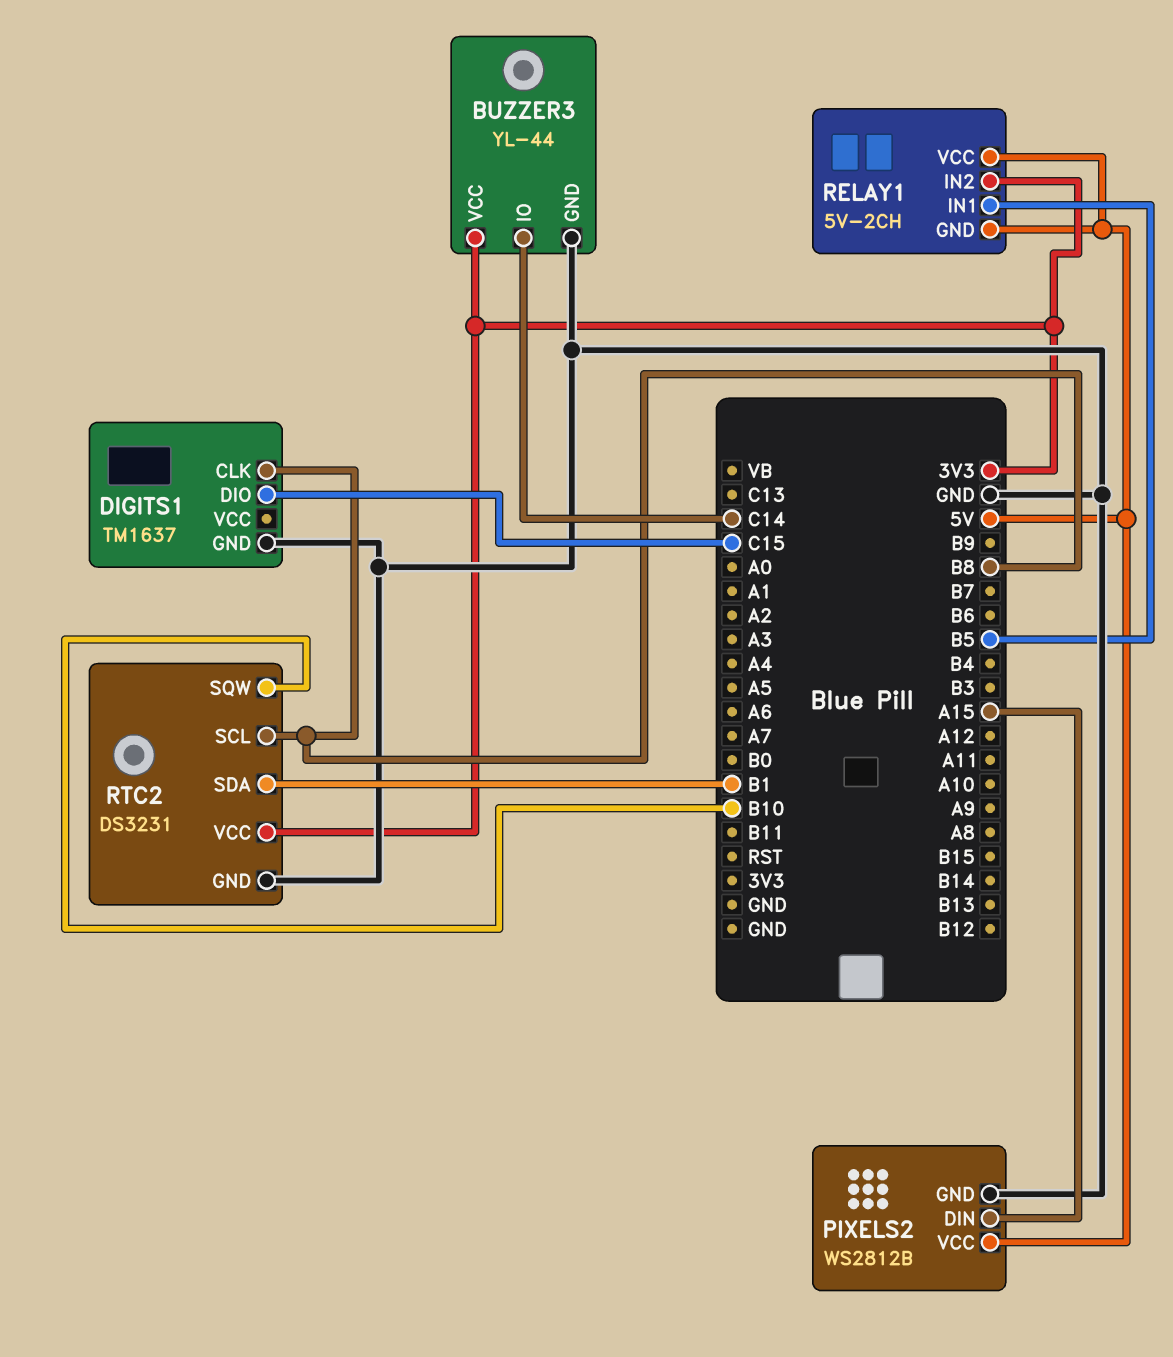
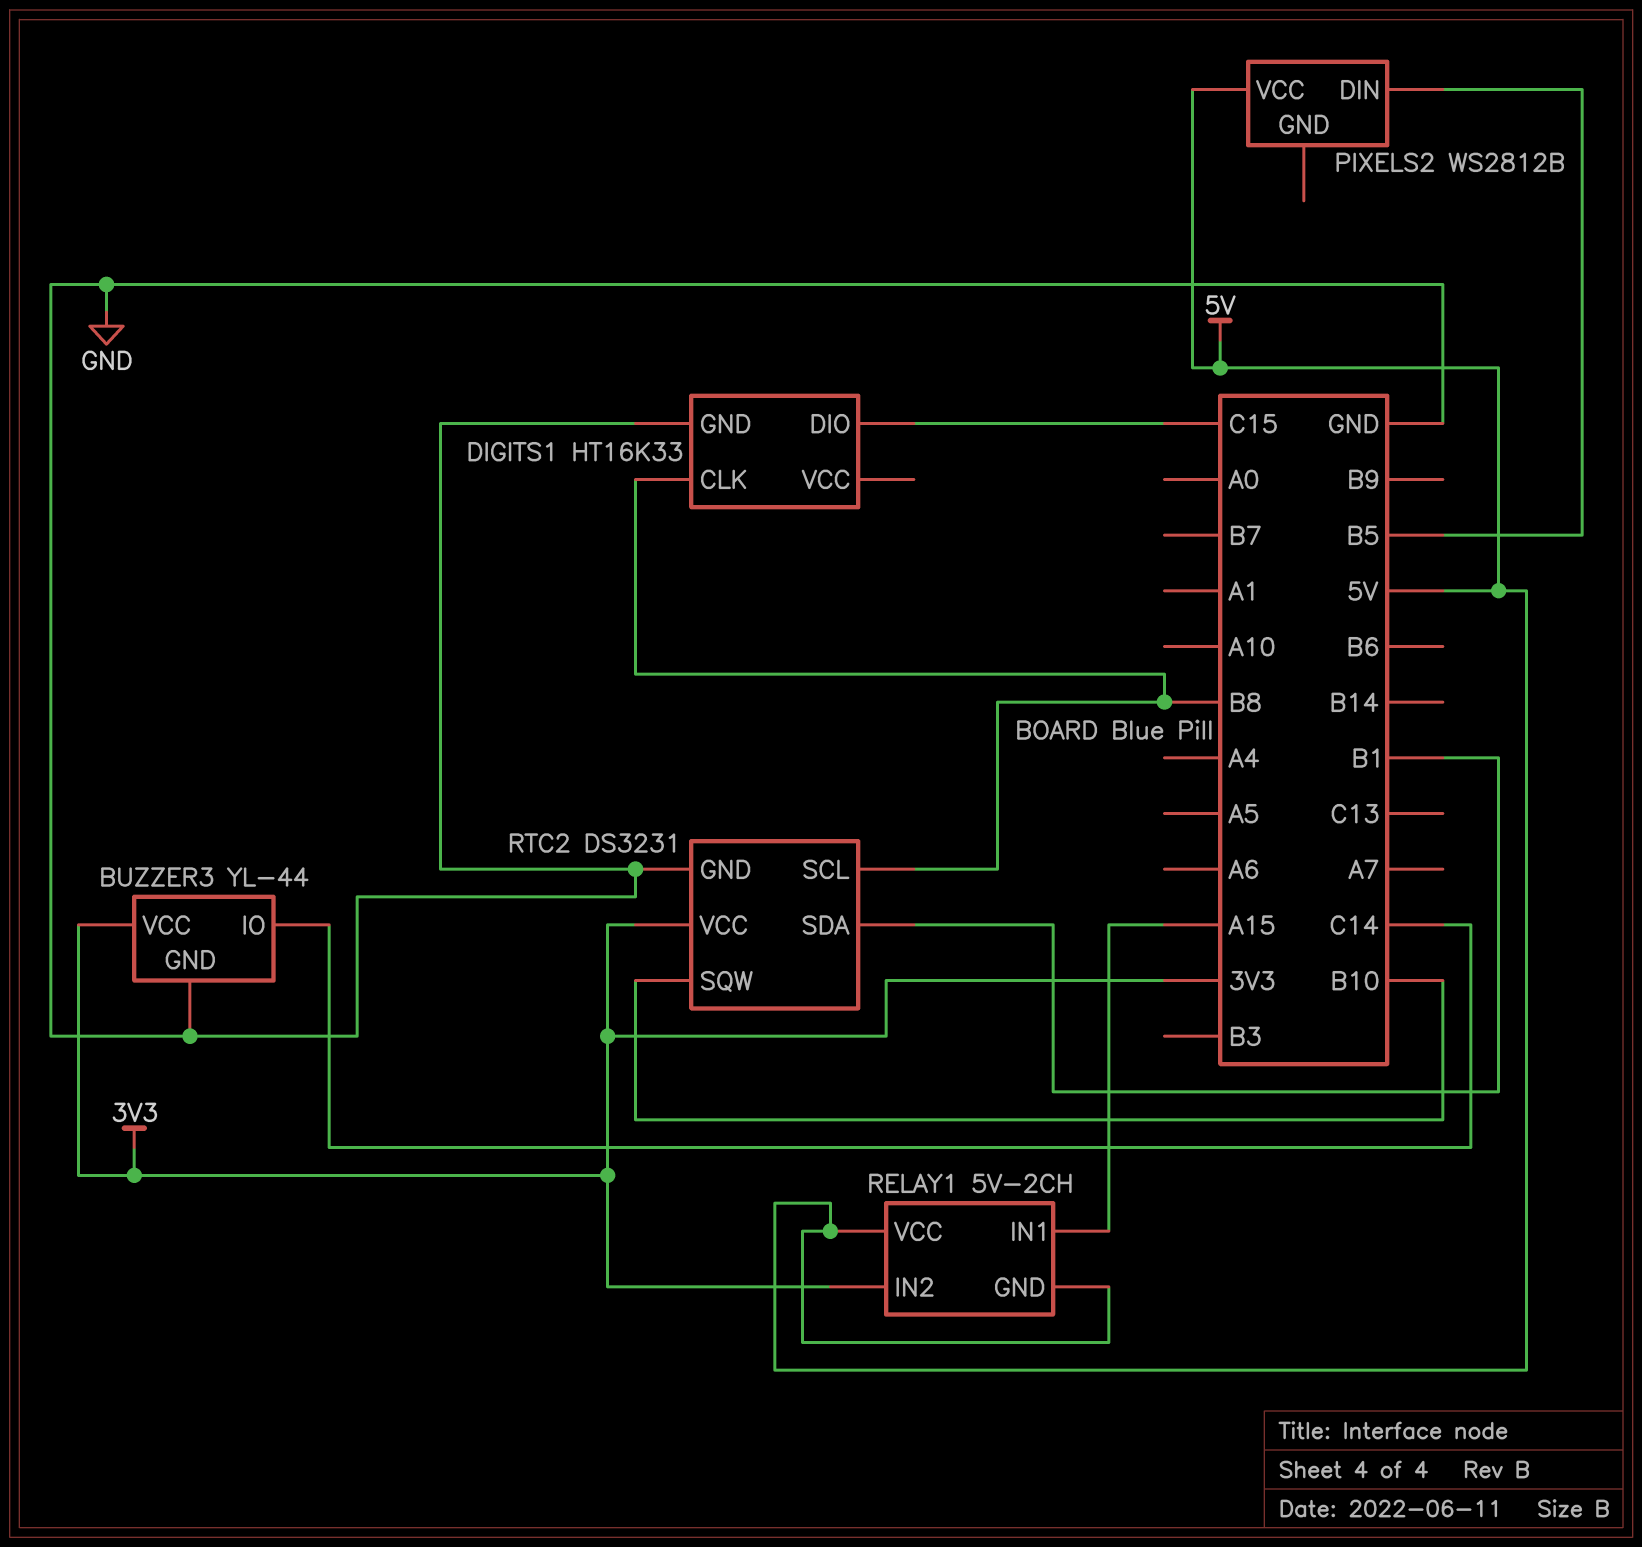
DIGITS1: TM1637 -> HT16K33
PIXELS2 pin DIN: A15 -> B5
PIXELS2 pin GND: GND -> none
RELAY1 pin IN1: B5 -> A15

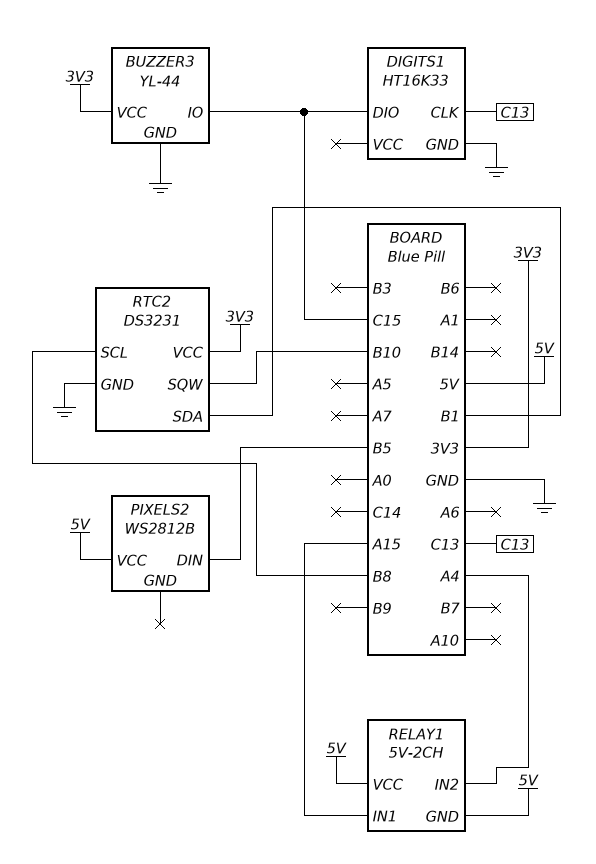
BUZZER3 pin IO: C14 -> C15
DIGITS1 pin CLK: B8 -> C13
RELAY1 pin IN2: 3V3 -> A4

